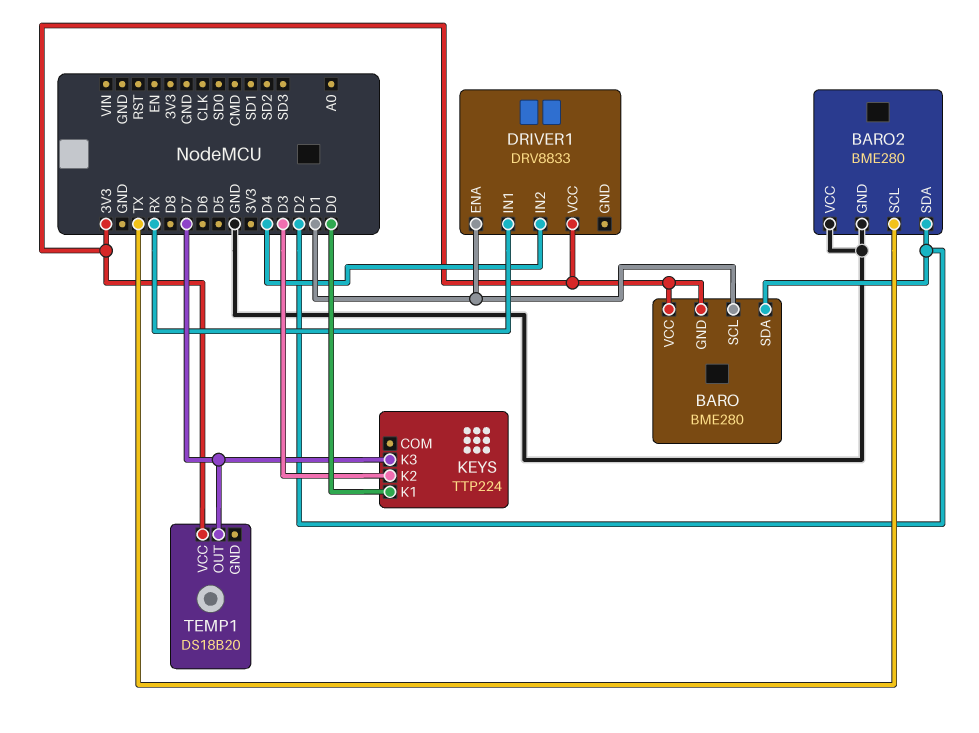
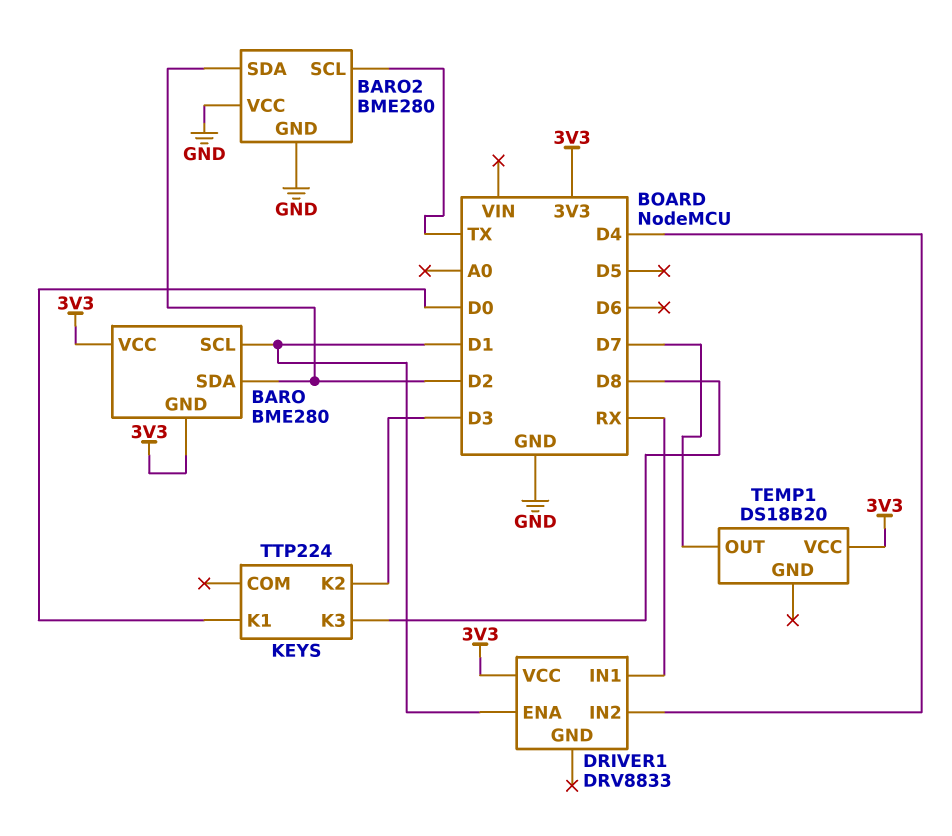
KEYS pin K3: D7 -> D8

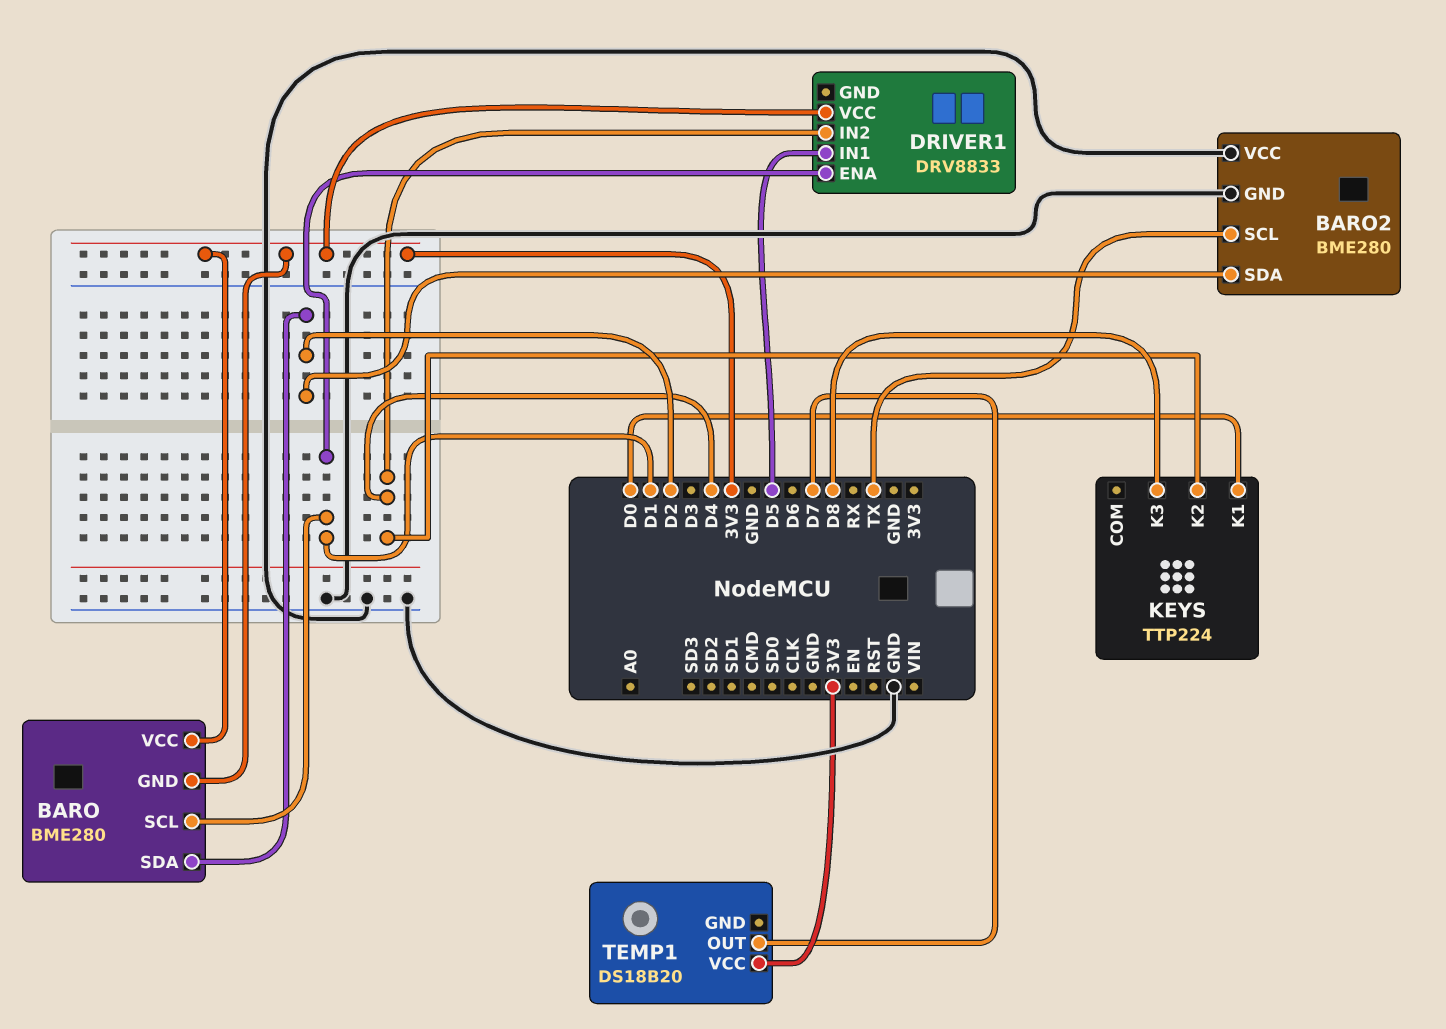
DRIVER1 pin IN1: RX -> D5
KEYS pin K2: D3 -> D4

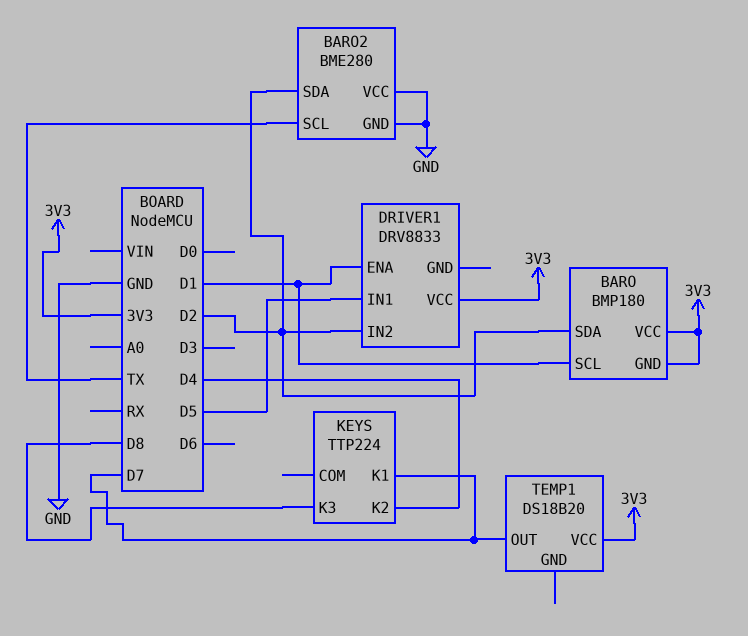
BARO: BME280 -> BMP180
DRIVER1 pin IN2: D4 -> D2
KEYS pin K1: D0 -> D7

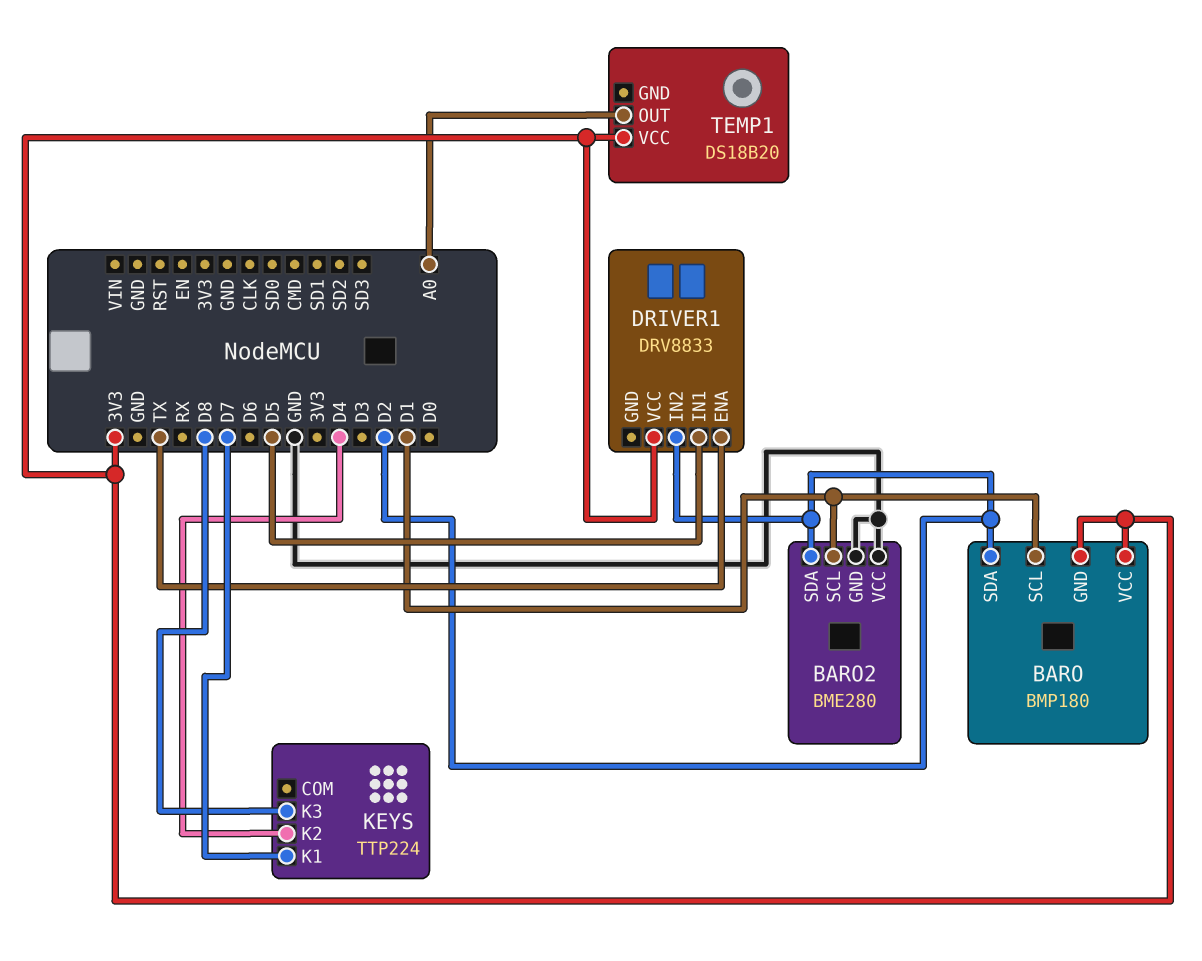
BARO2 pin SCL: TX -> D1
DRIVER1 pin ENA: D1 -> TX
TEMP1 pin OUT: D7 -> A0

